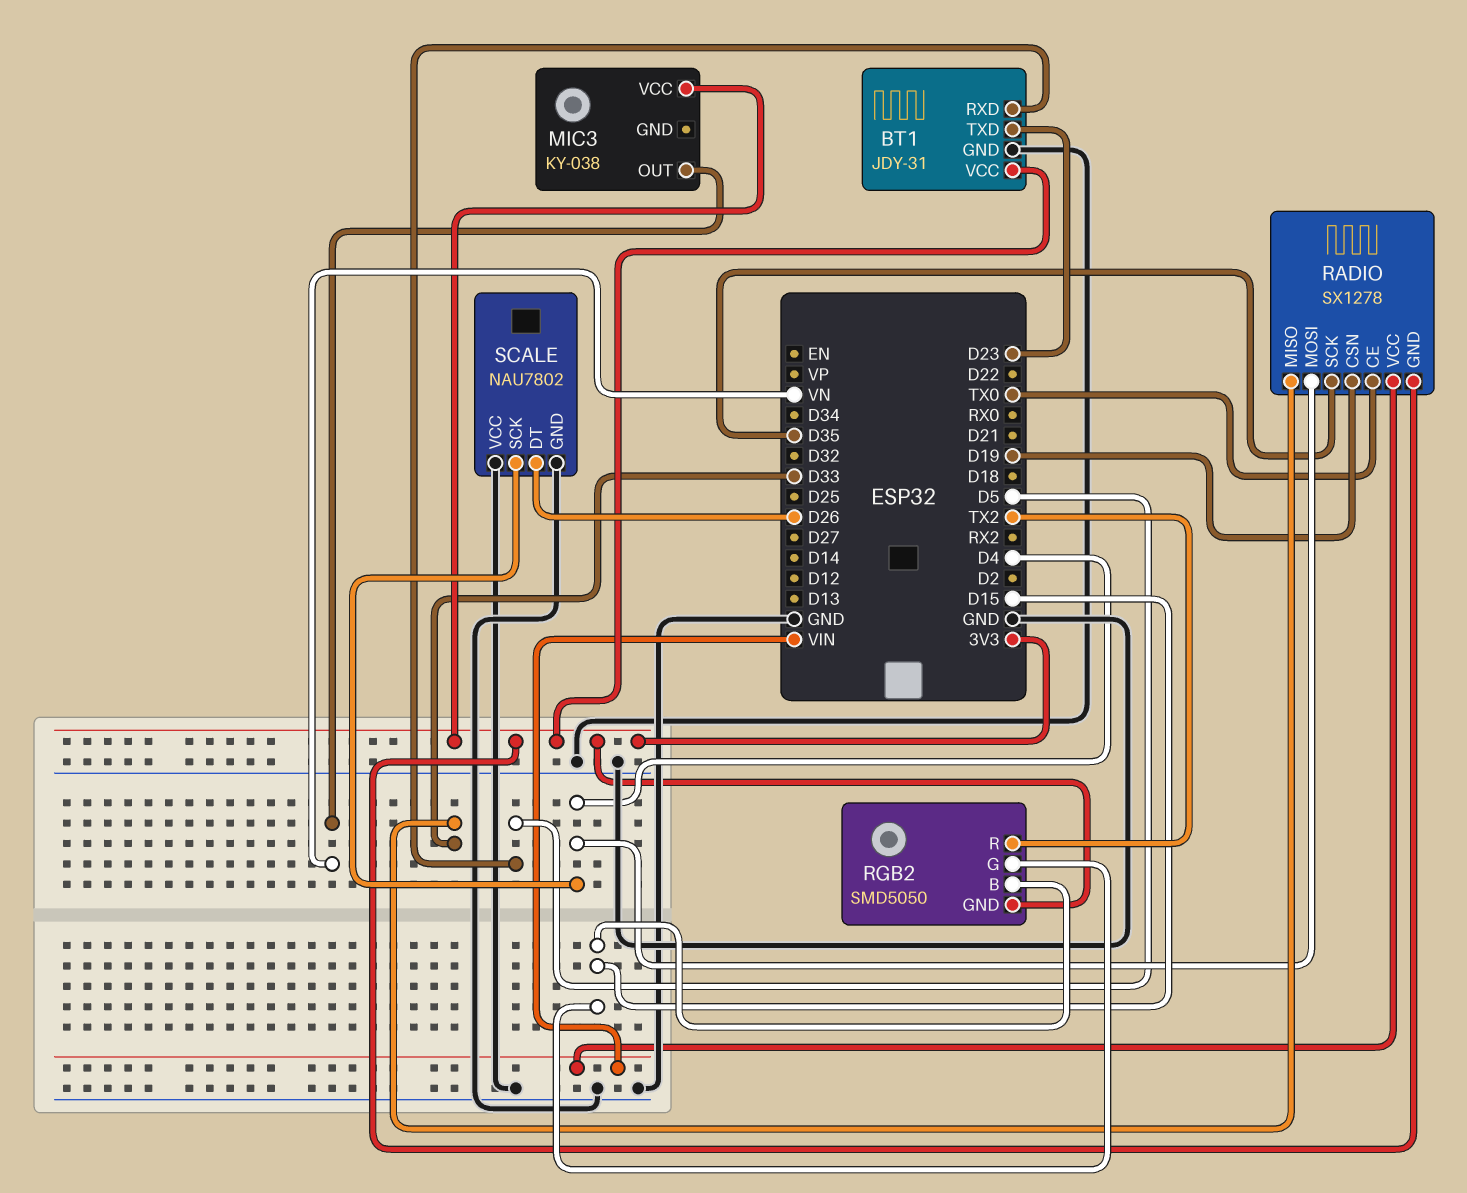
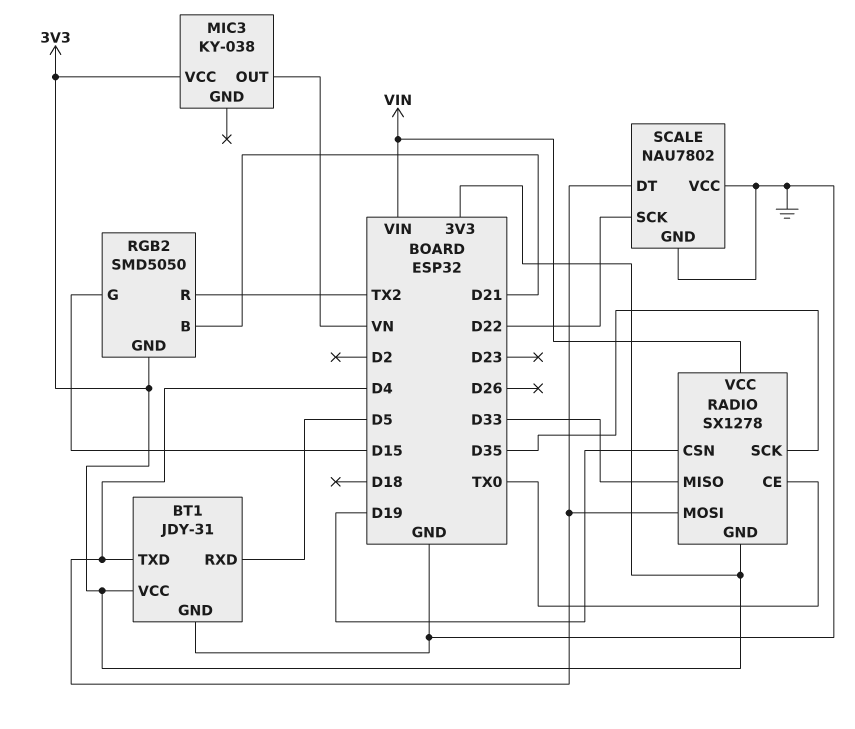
BT1 pin TXD: D23 -> D4
RGB2 pin B: D15 -> D21
SCALE pin DT: D26 -> D4
SCALE pin SCK: D4 -> D22

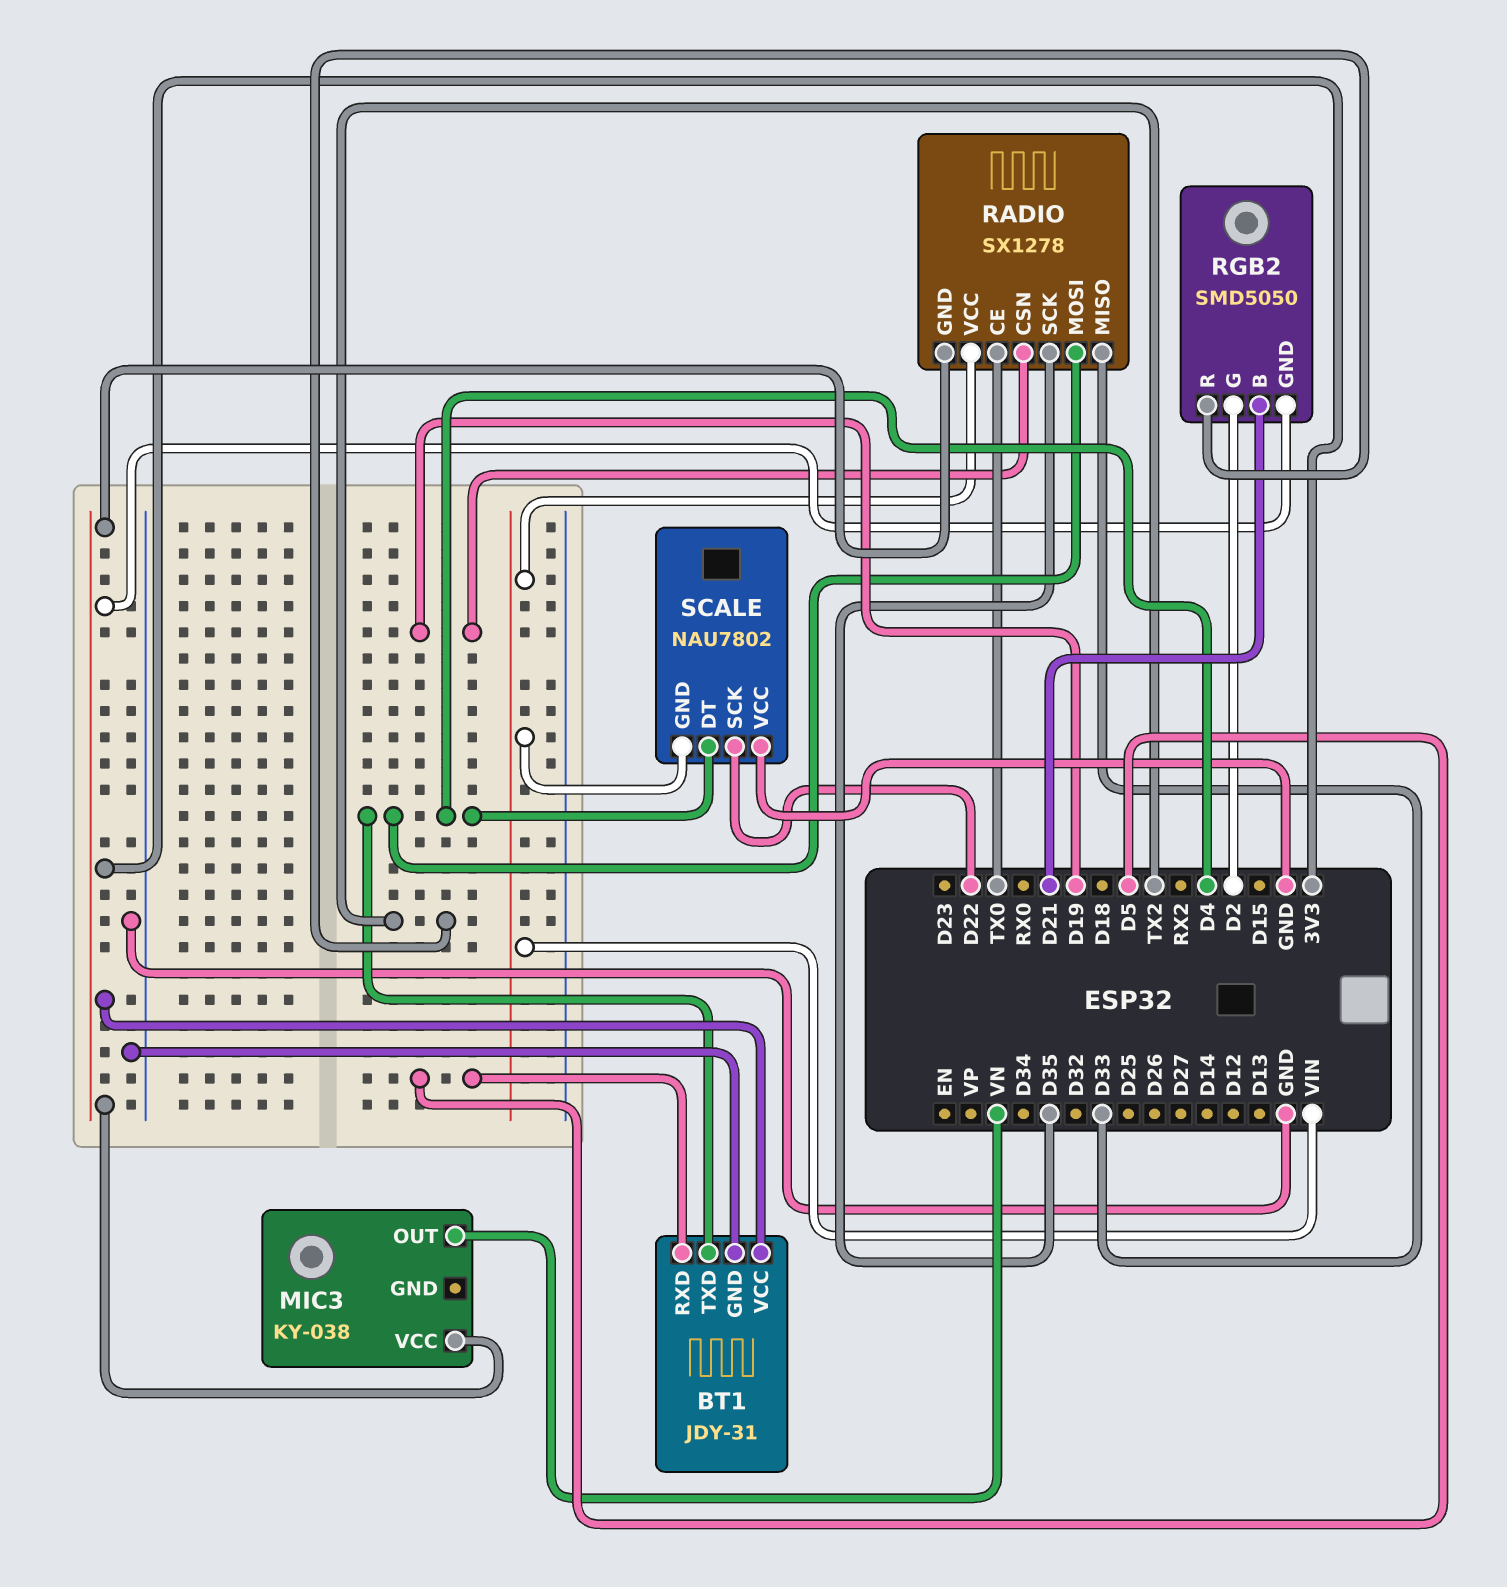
RGB2 pin G: D15 -> D2
SCALE pin GND: GND -> VIN

